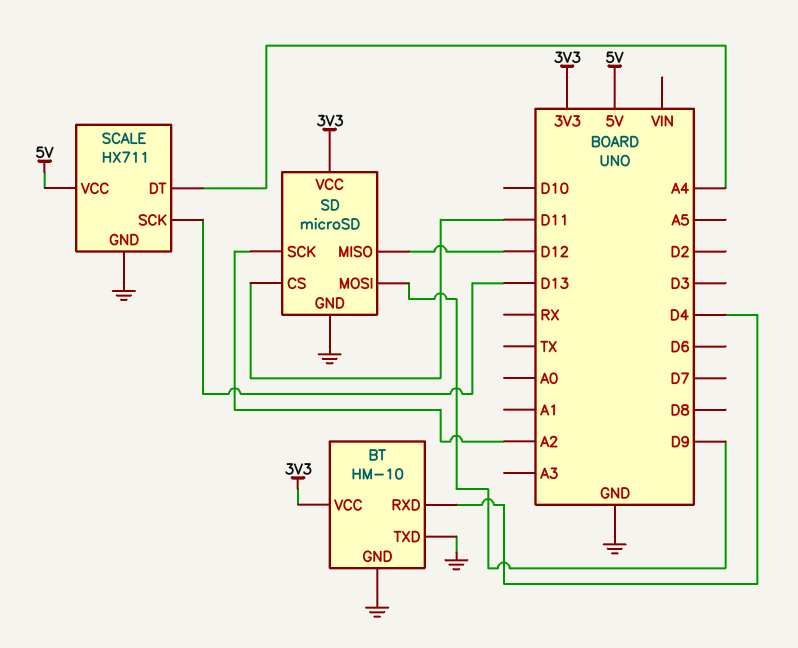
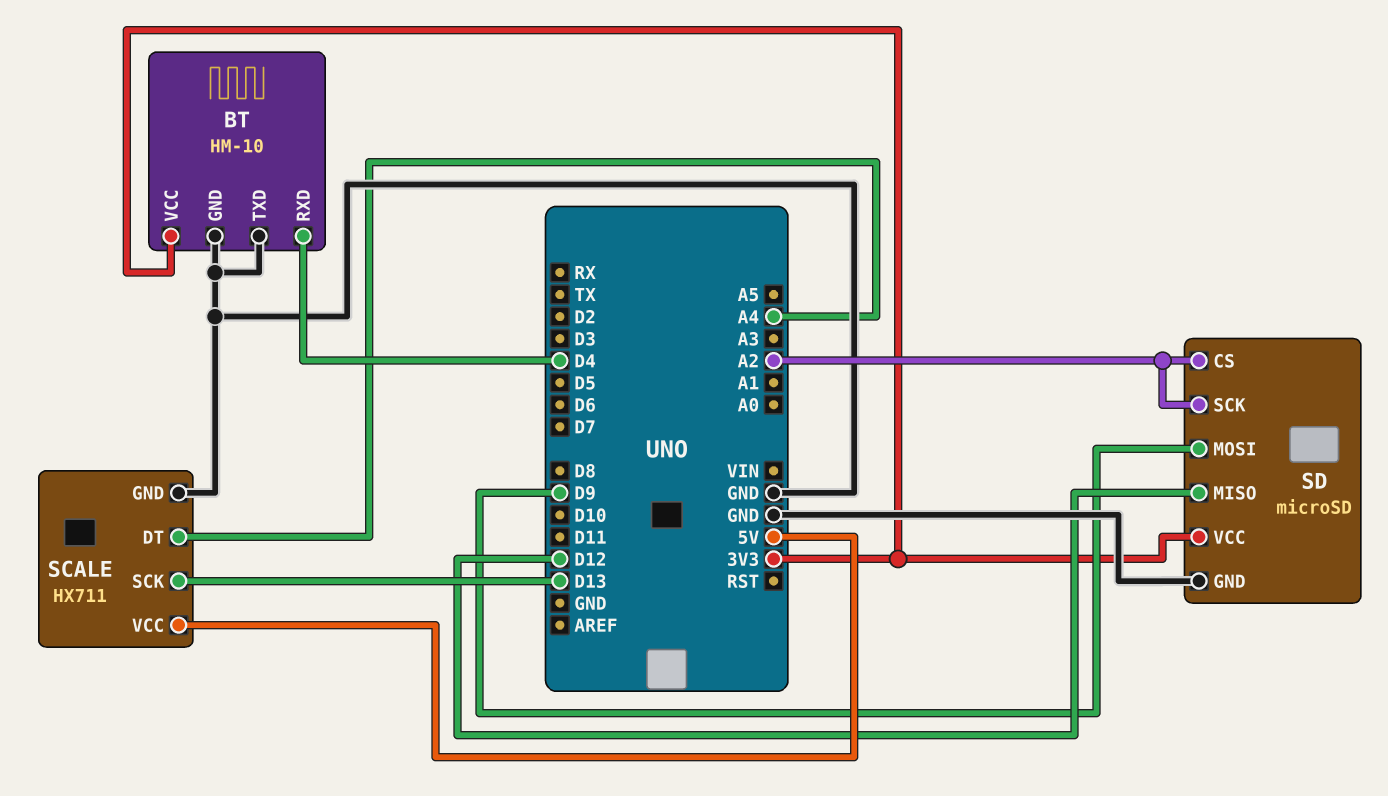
SD pin CS: D11 -> A2

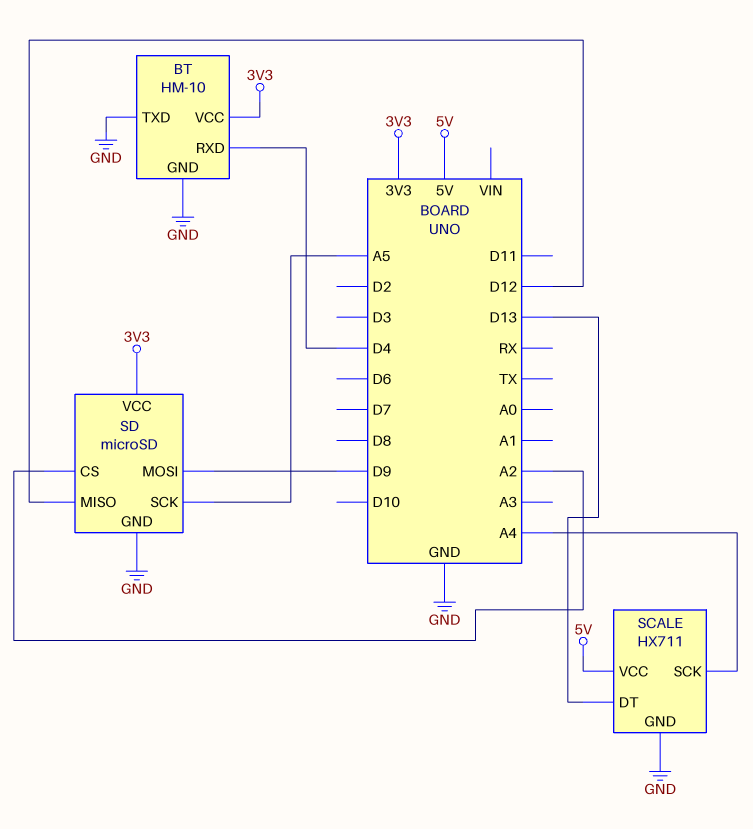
SCALE pin DT: A4 -> D13
SCALE pin SCK: D13 -> A4
SD pin SCK: A2 -> A5

